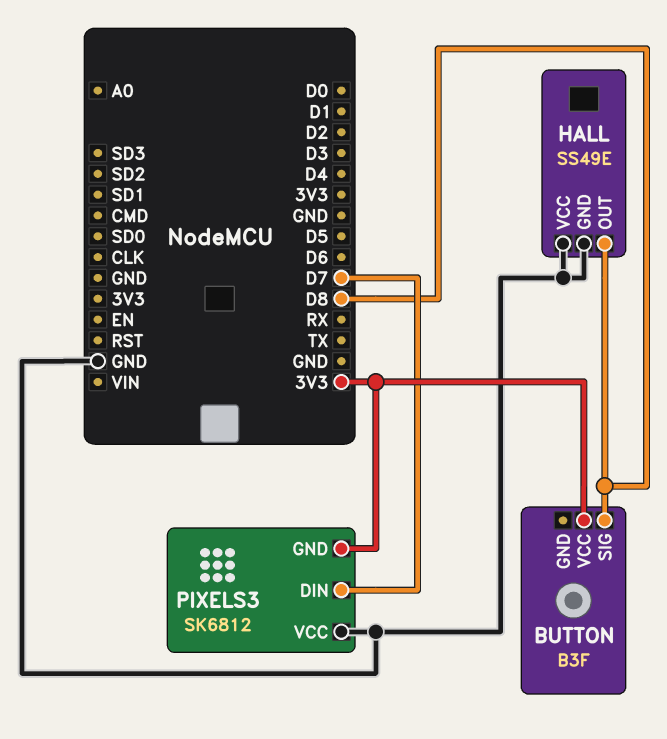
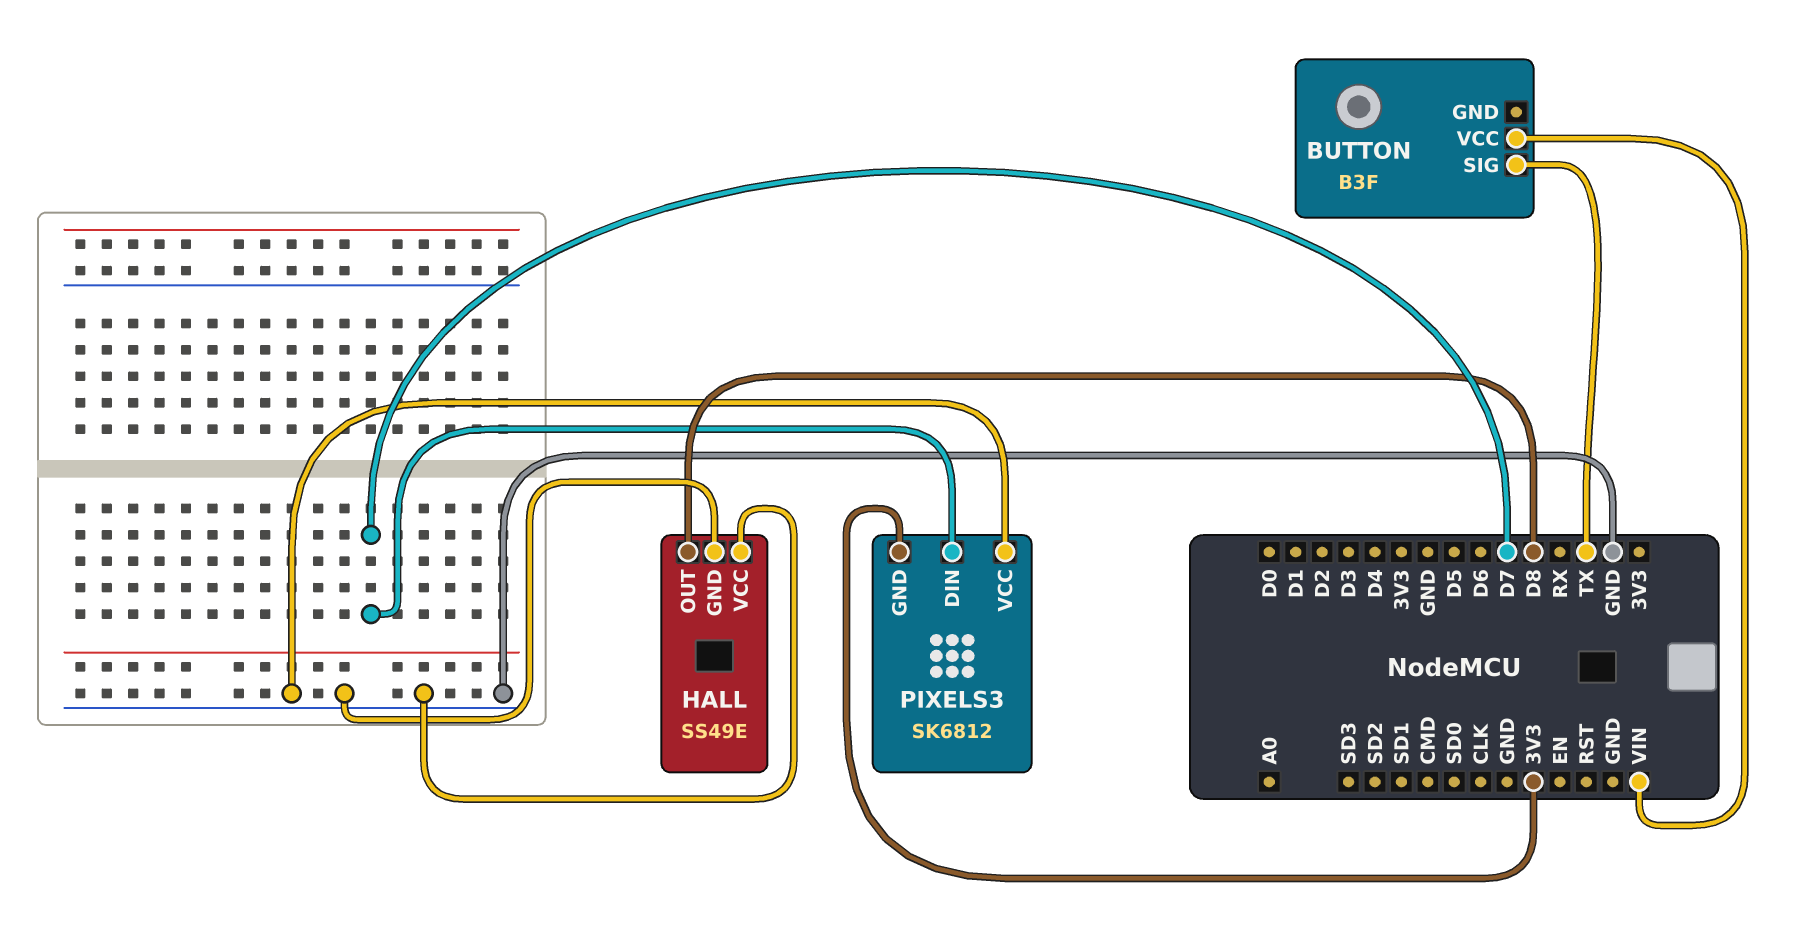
BUTTON pin SIG: D8 -> TX
BUTTON pin VCC: 3V3 -> VIN

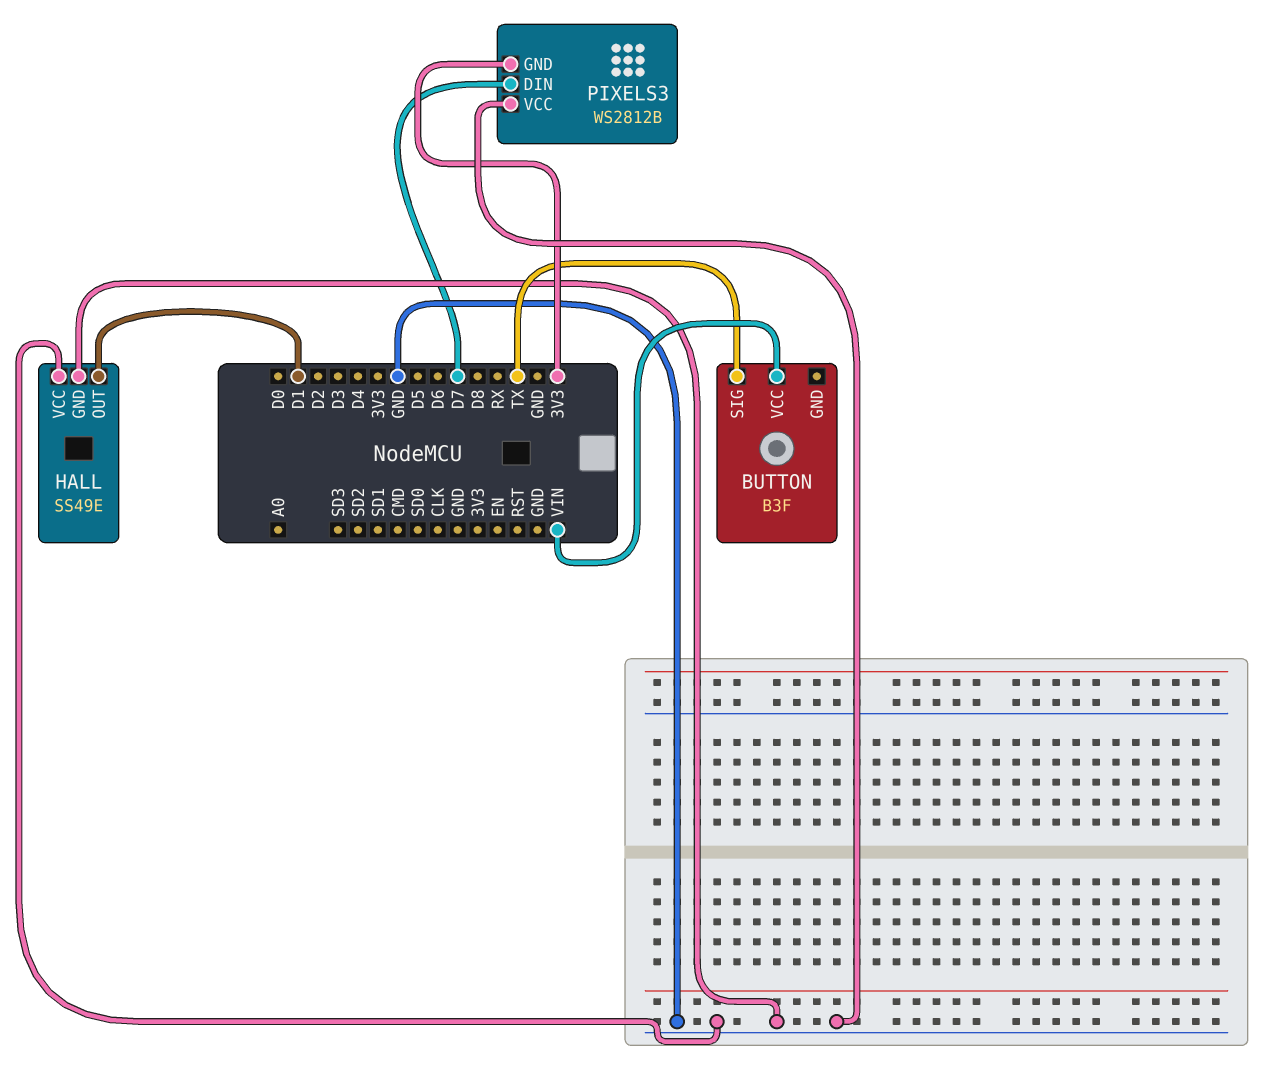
HALL pin OUT: D8 -> D1
PIXELS3: SK6812 -> WS2812B

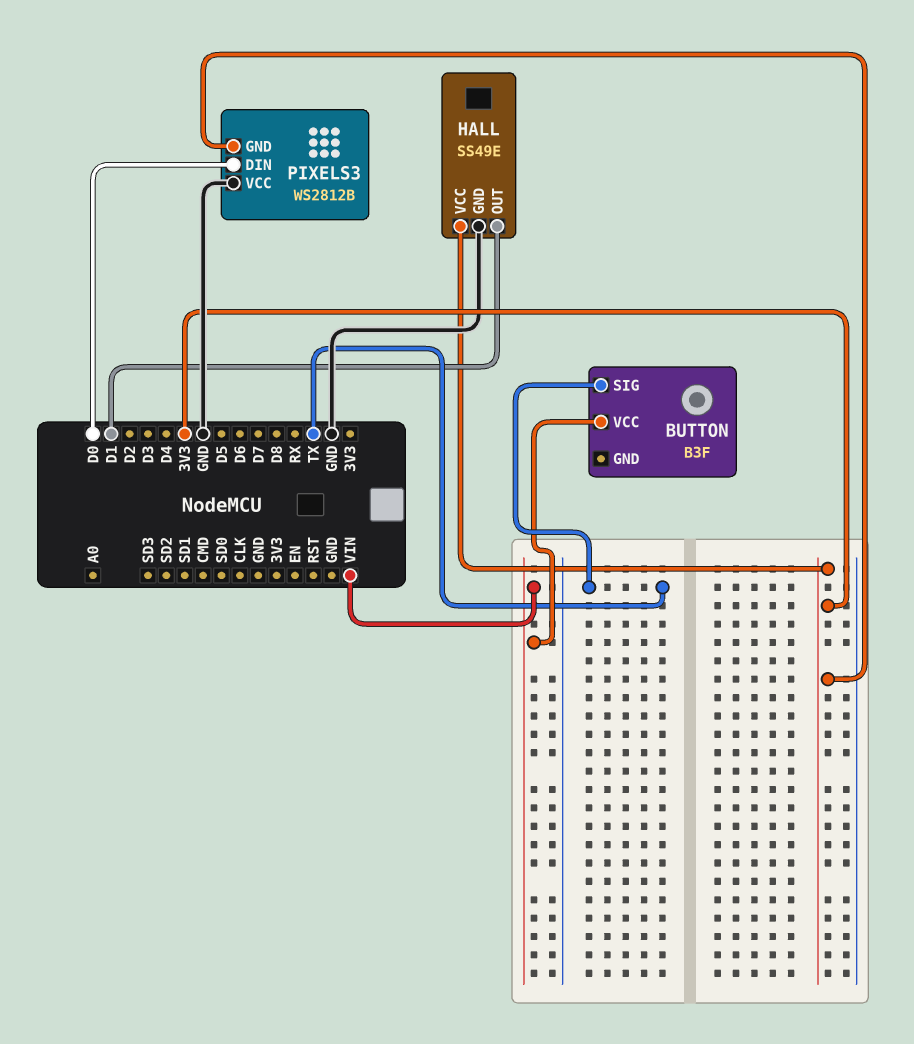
HALL pin VCC: GND -> 3V3
PIXELS3 pin DIN: D7 -> D0

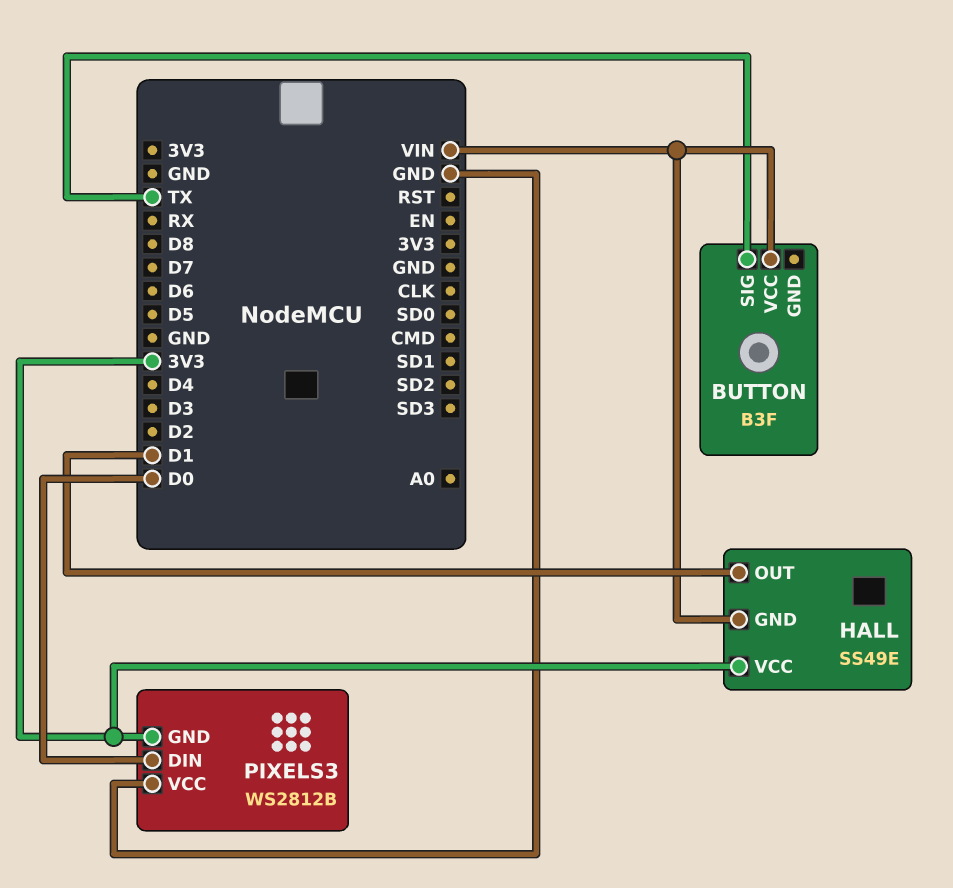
HALL pin GND: GND -> VIN

